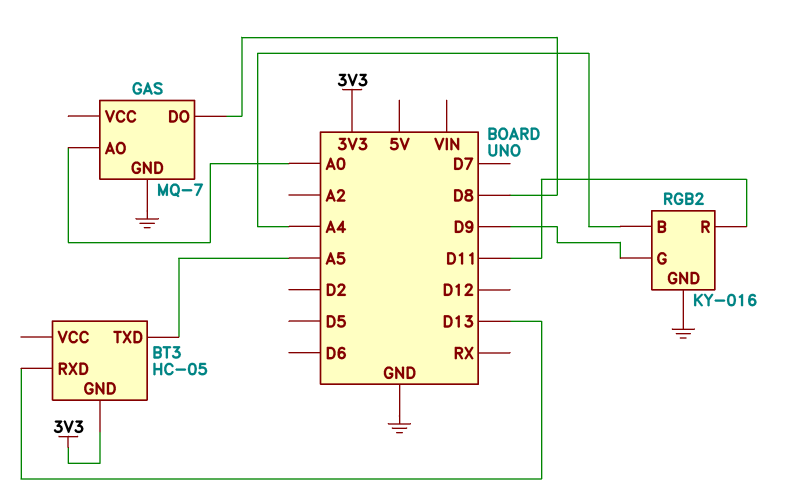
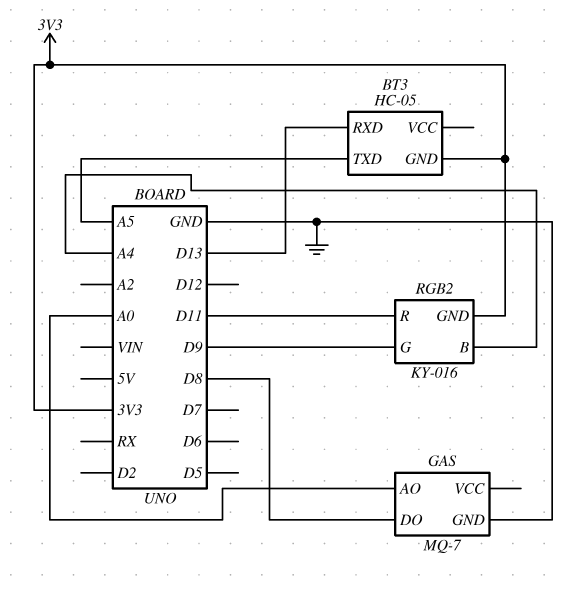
RGB2 pin GND: GND -> 3V3

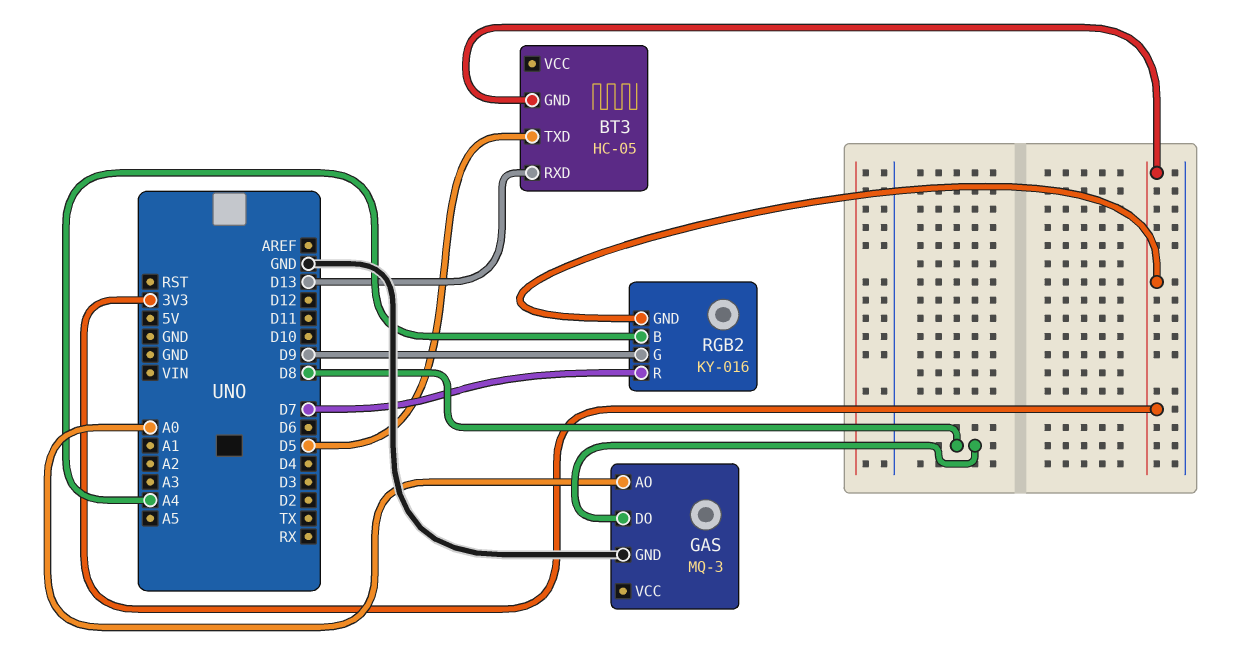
BT3 pin TXD: A5 -> D5
GAS: MQ-7 -> MQ-3
RGB2 pin R: D11 -> D7

